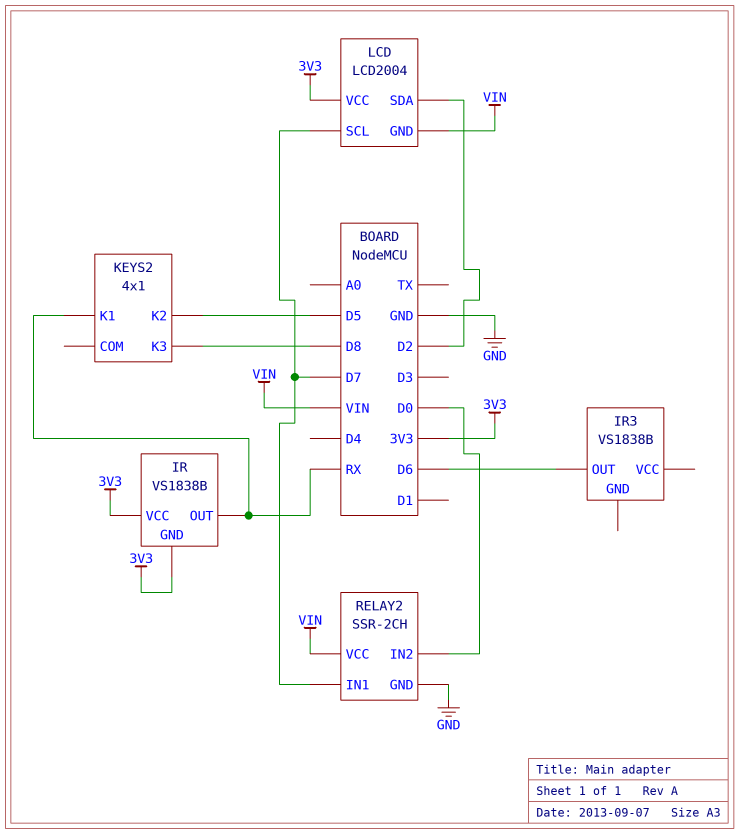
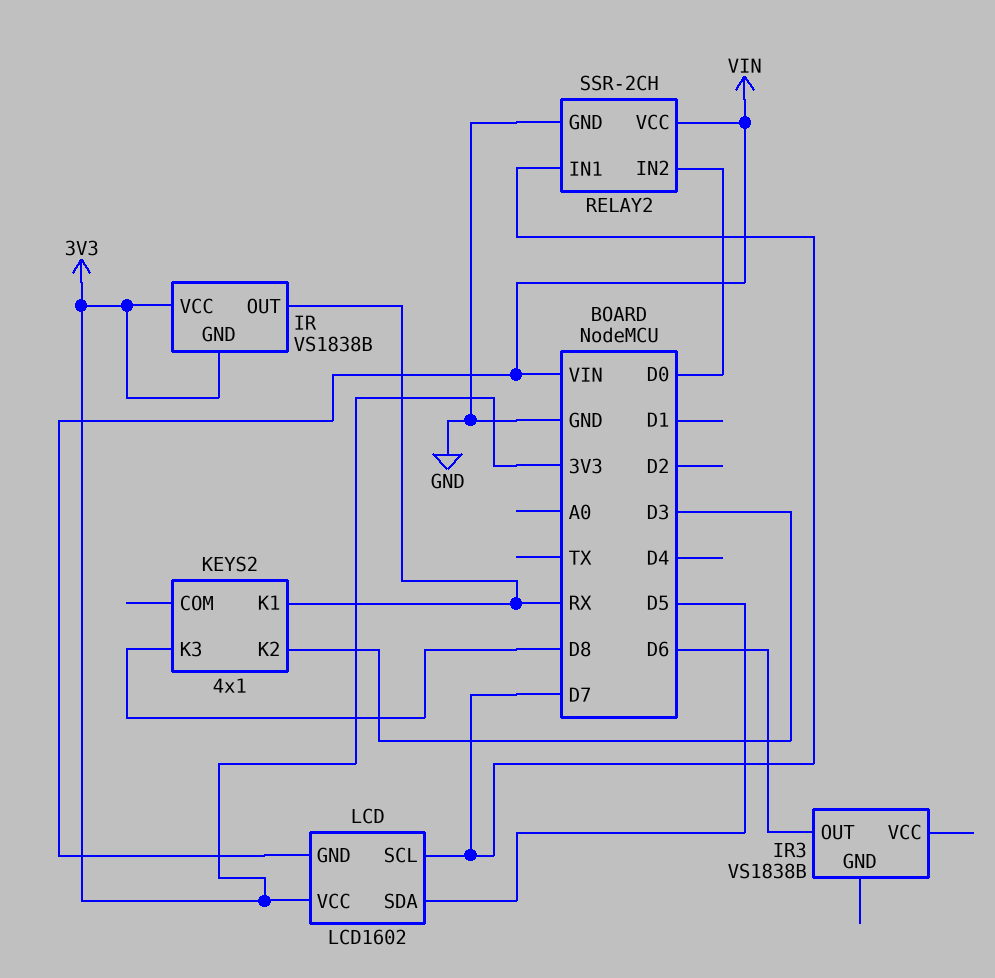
KEYS2 pin K2: D5 -> D3
LCD: LCD2004 -> LCD1602
LCD pin SDA: D2 -> D5

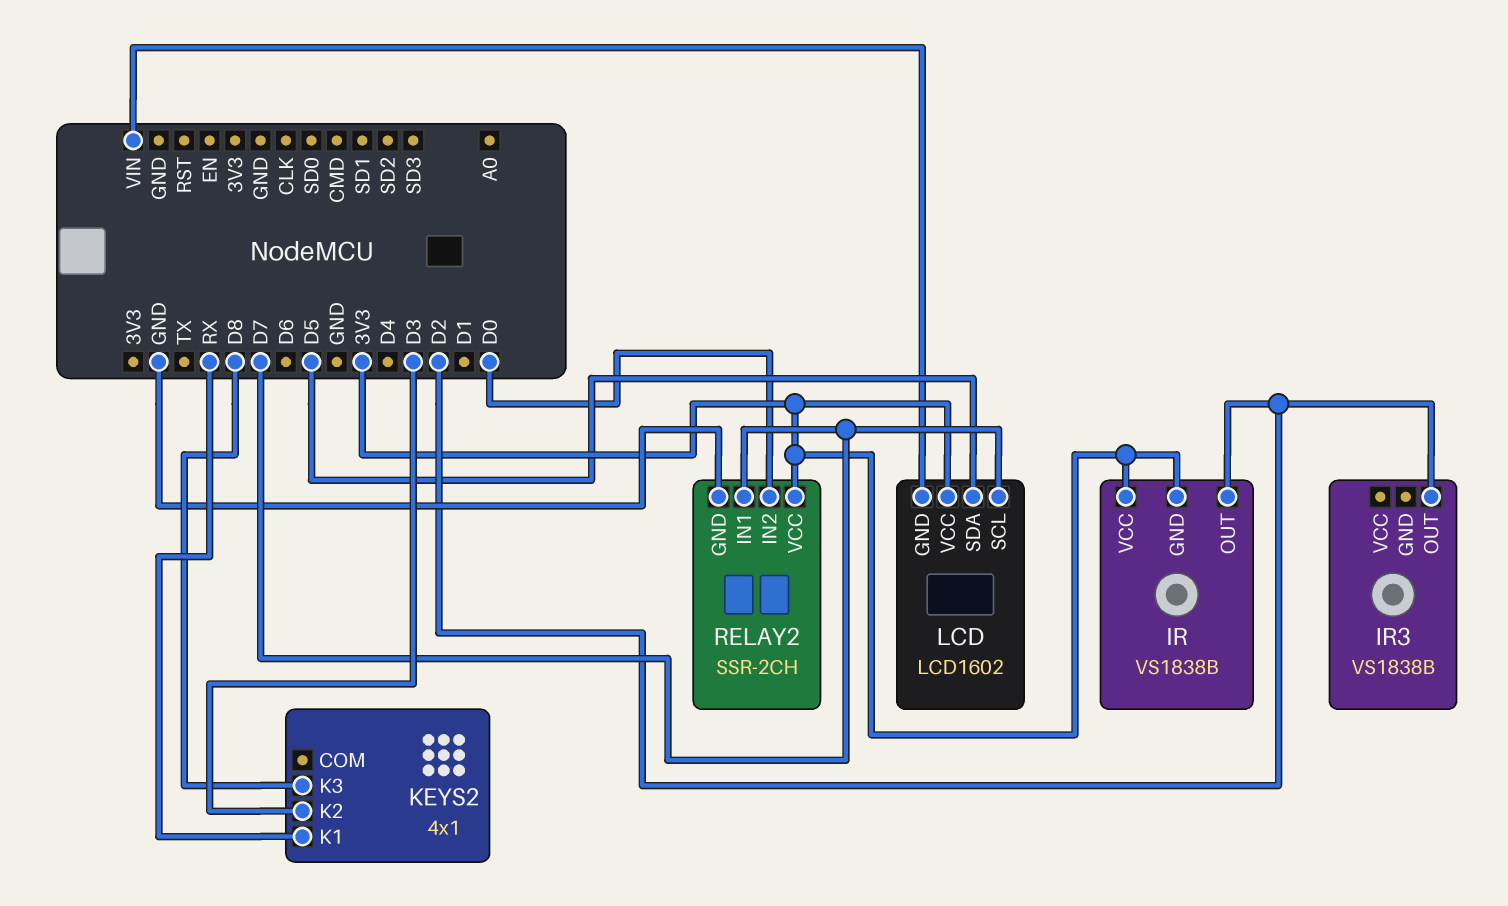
IR pin OUT: RX -> D2
IR3 pin OUT: D6 -> D2
RELAY2 pin VCC: VIN -> 3V3

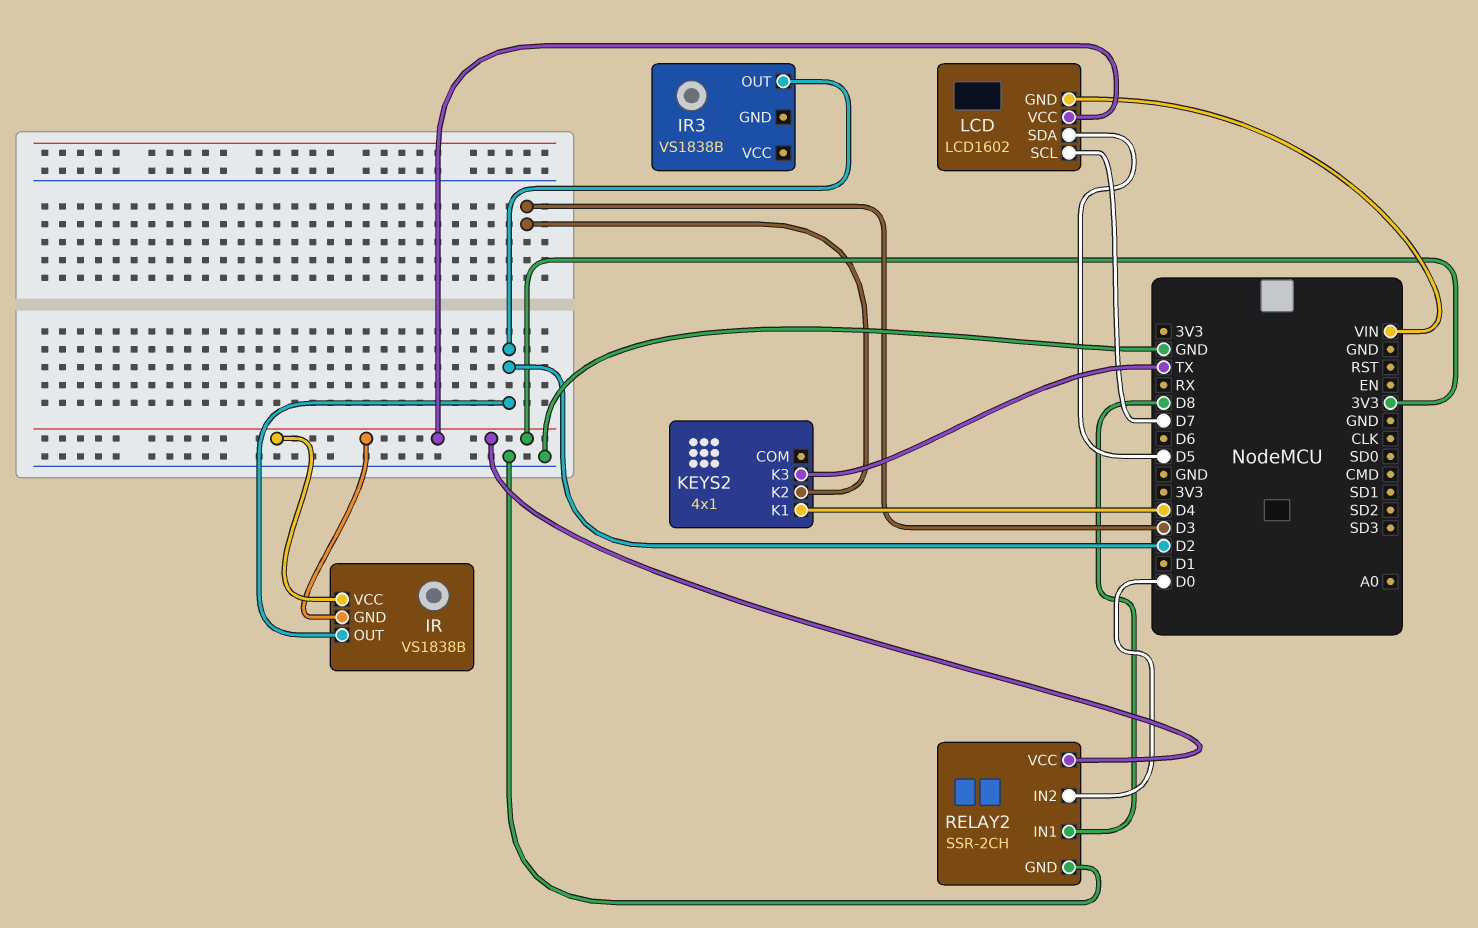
KEYS2 pin K1: RX -> D4
KEYS2 pin K3: D8 -> TX
RELAY2 pin IN1: D7 -> D8

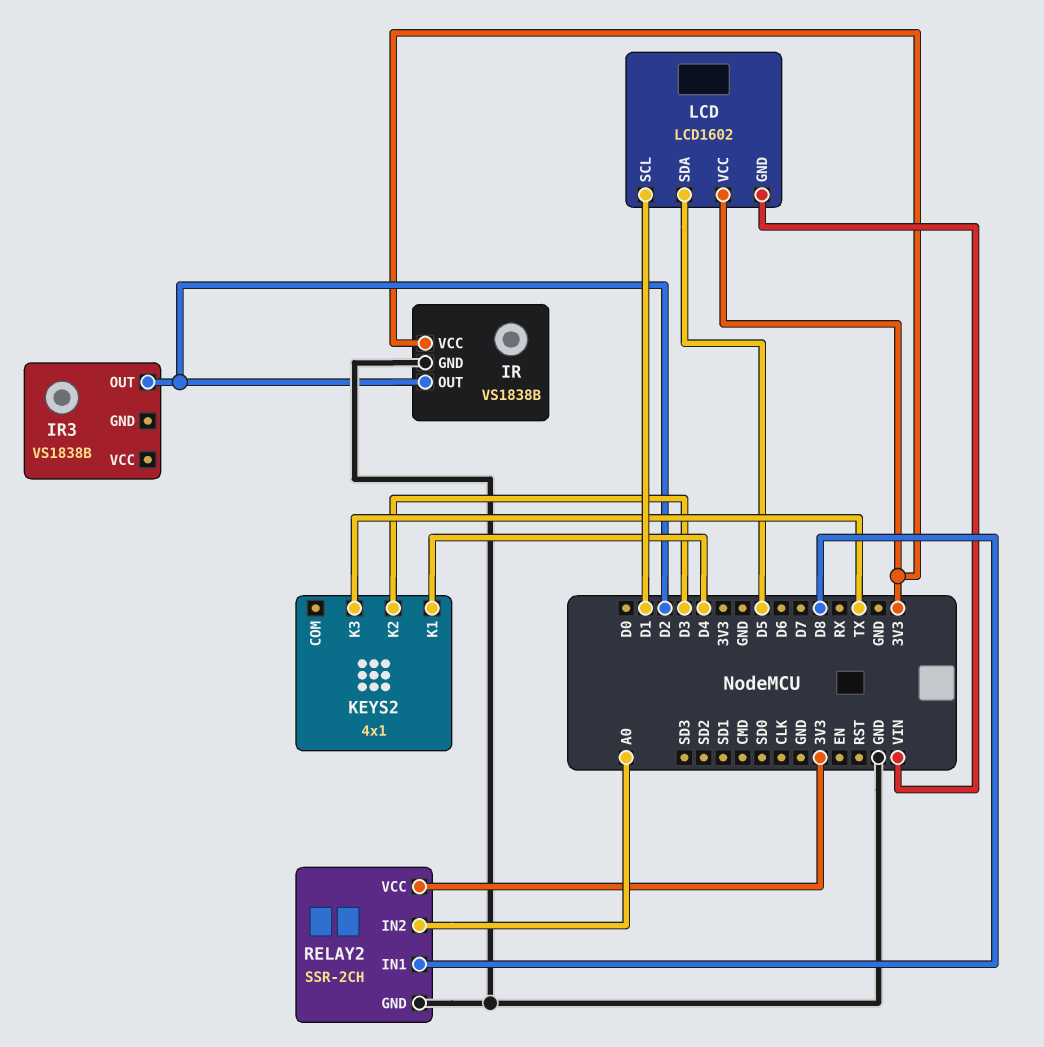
IR pin GND: 3V3 -> GND
LCD pin SCL: D7 -> D1
RELAY2 pin IN2: D0 -> A0

